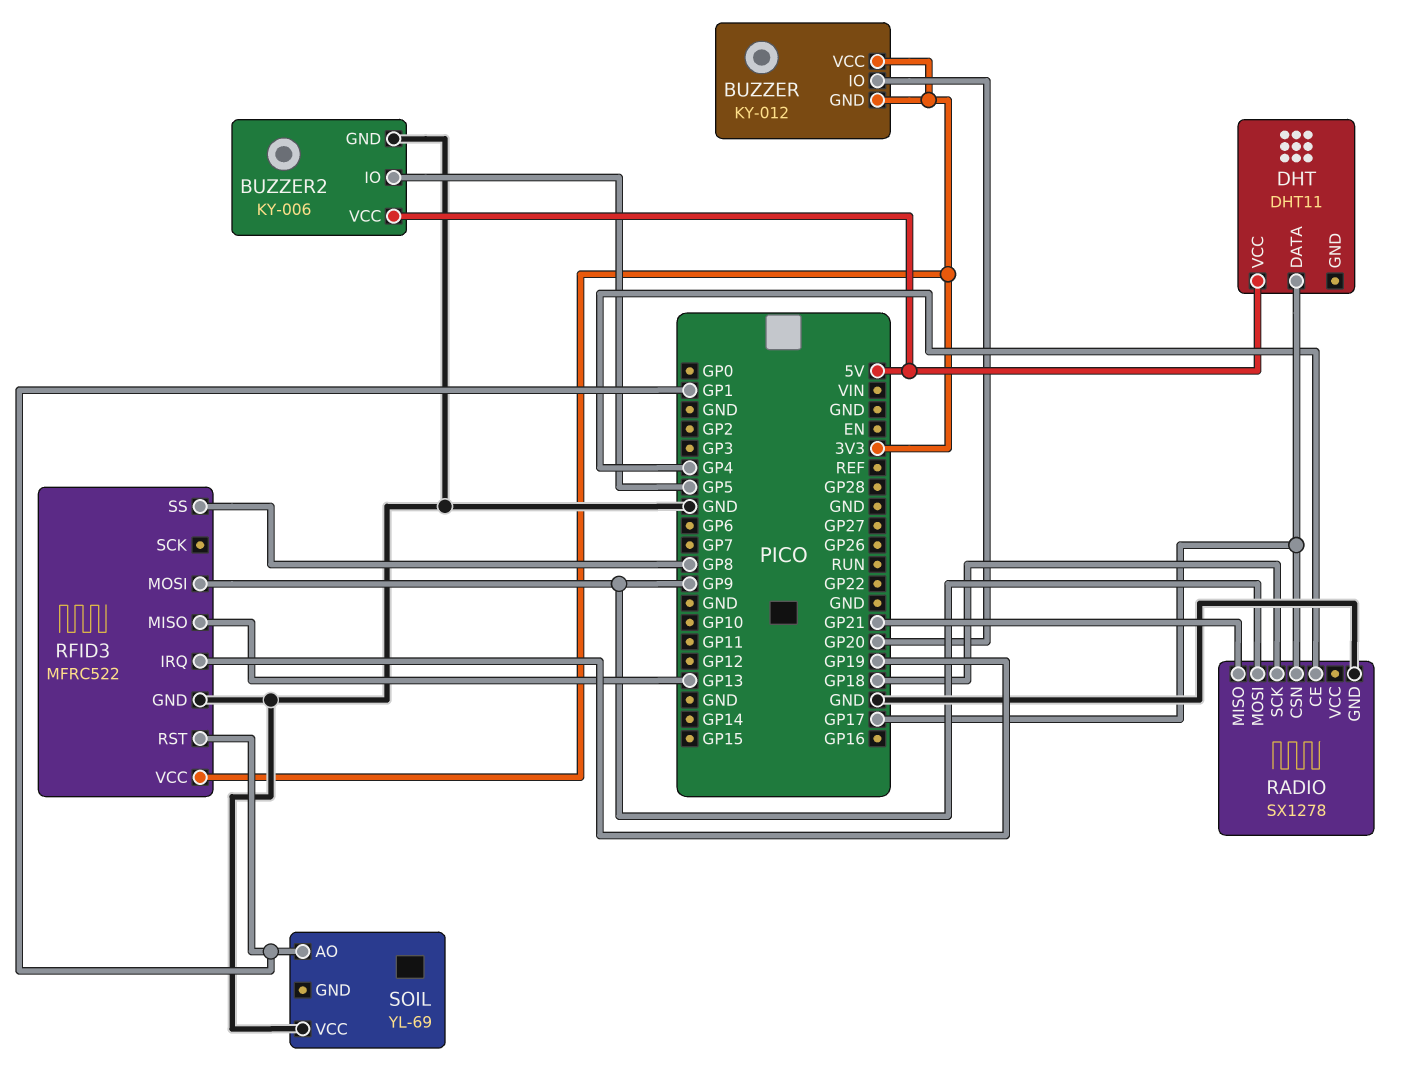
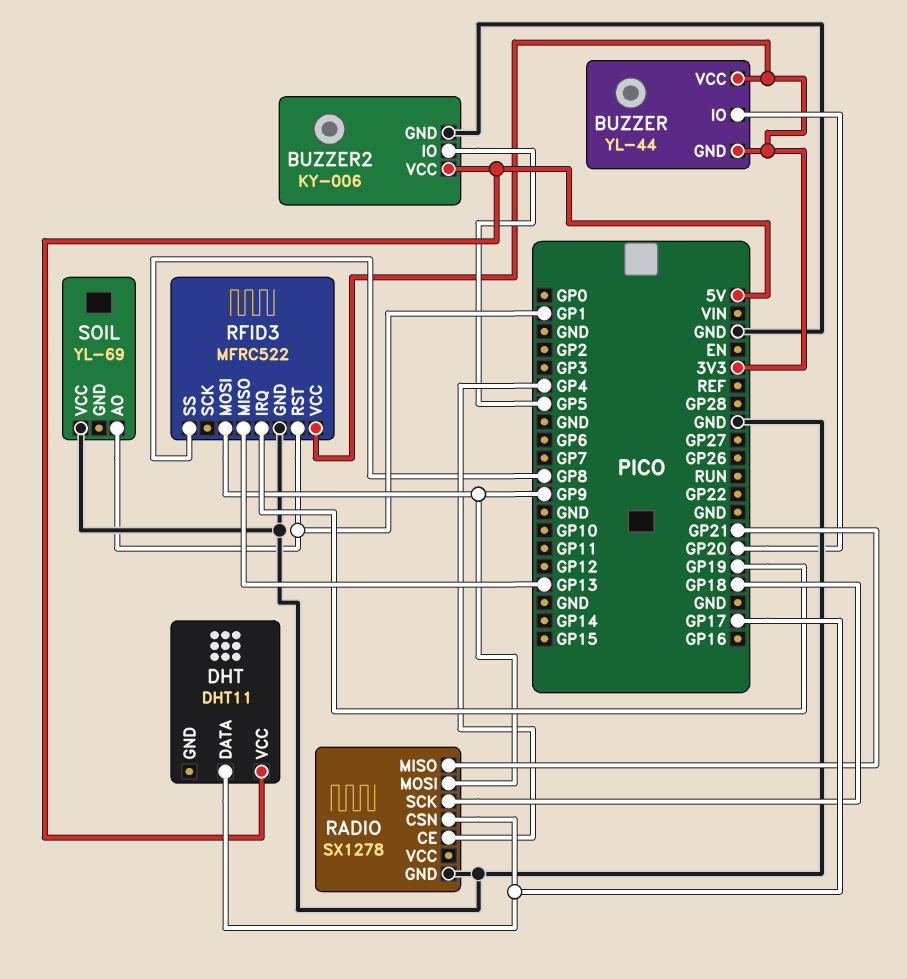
BUZZER: KY-012 -> YL-44

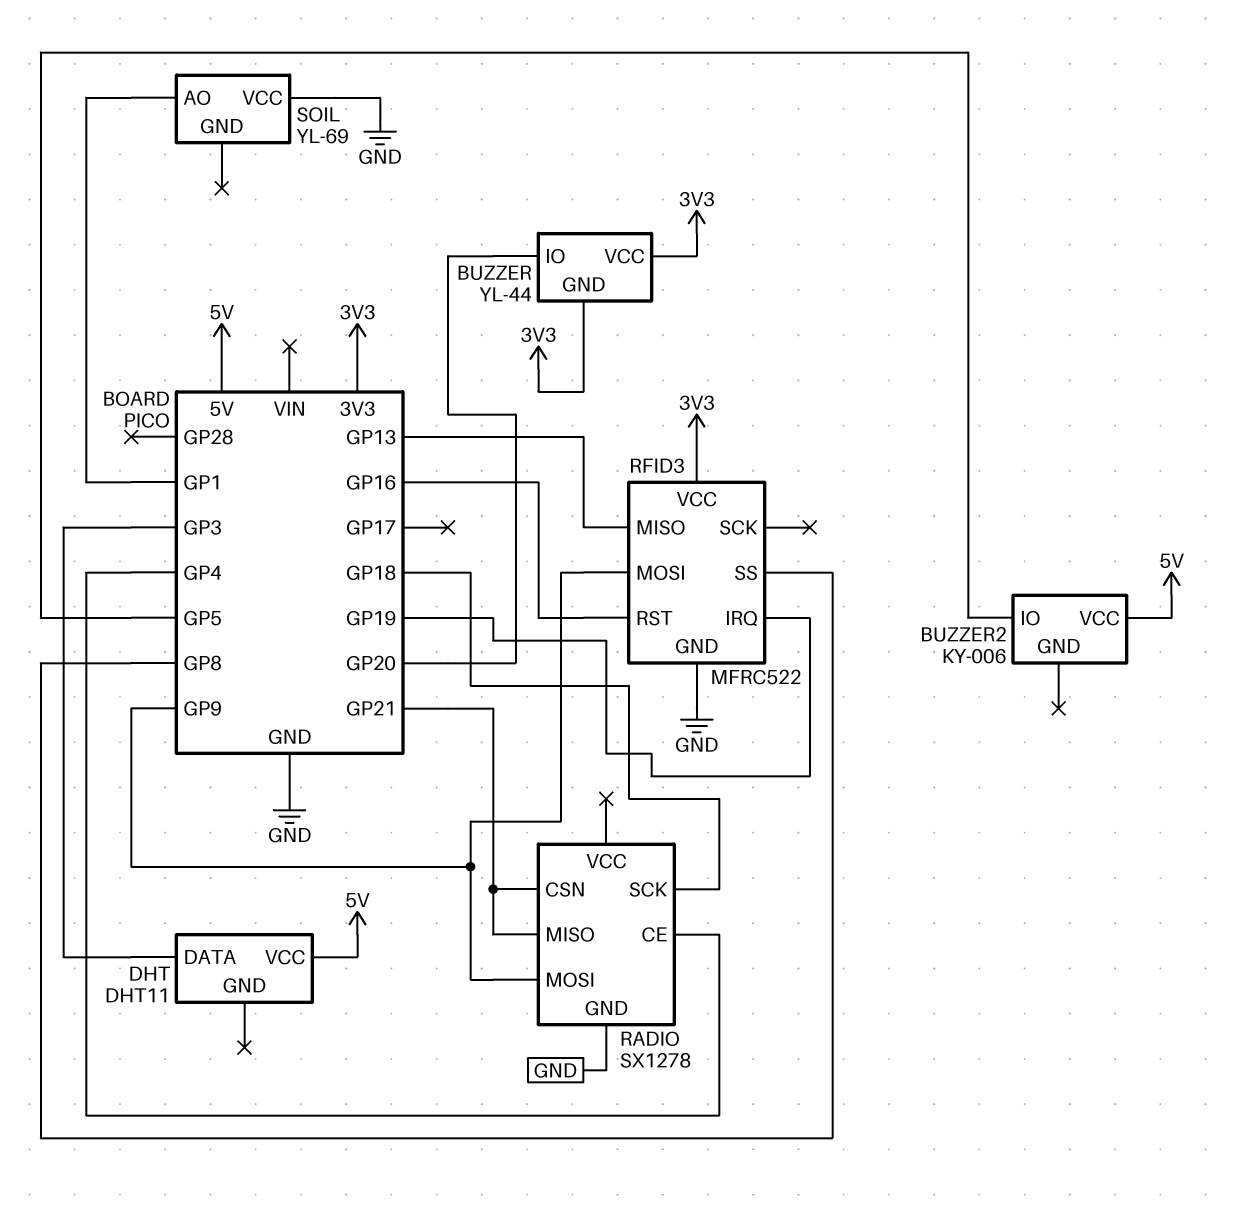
BUZZER2 pin GND: GND -> none
DHT pin DATA: GP17 -> GP3
RADIO pin CSN: GP17 -> GP21
RFID3 pin RST: GP1 -> GP16

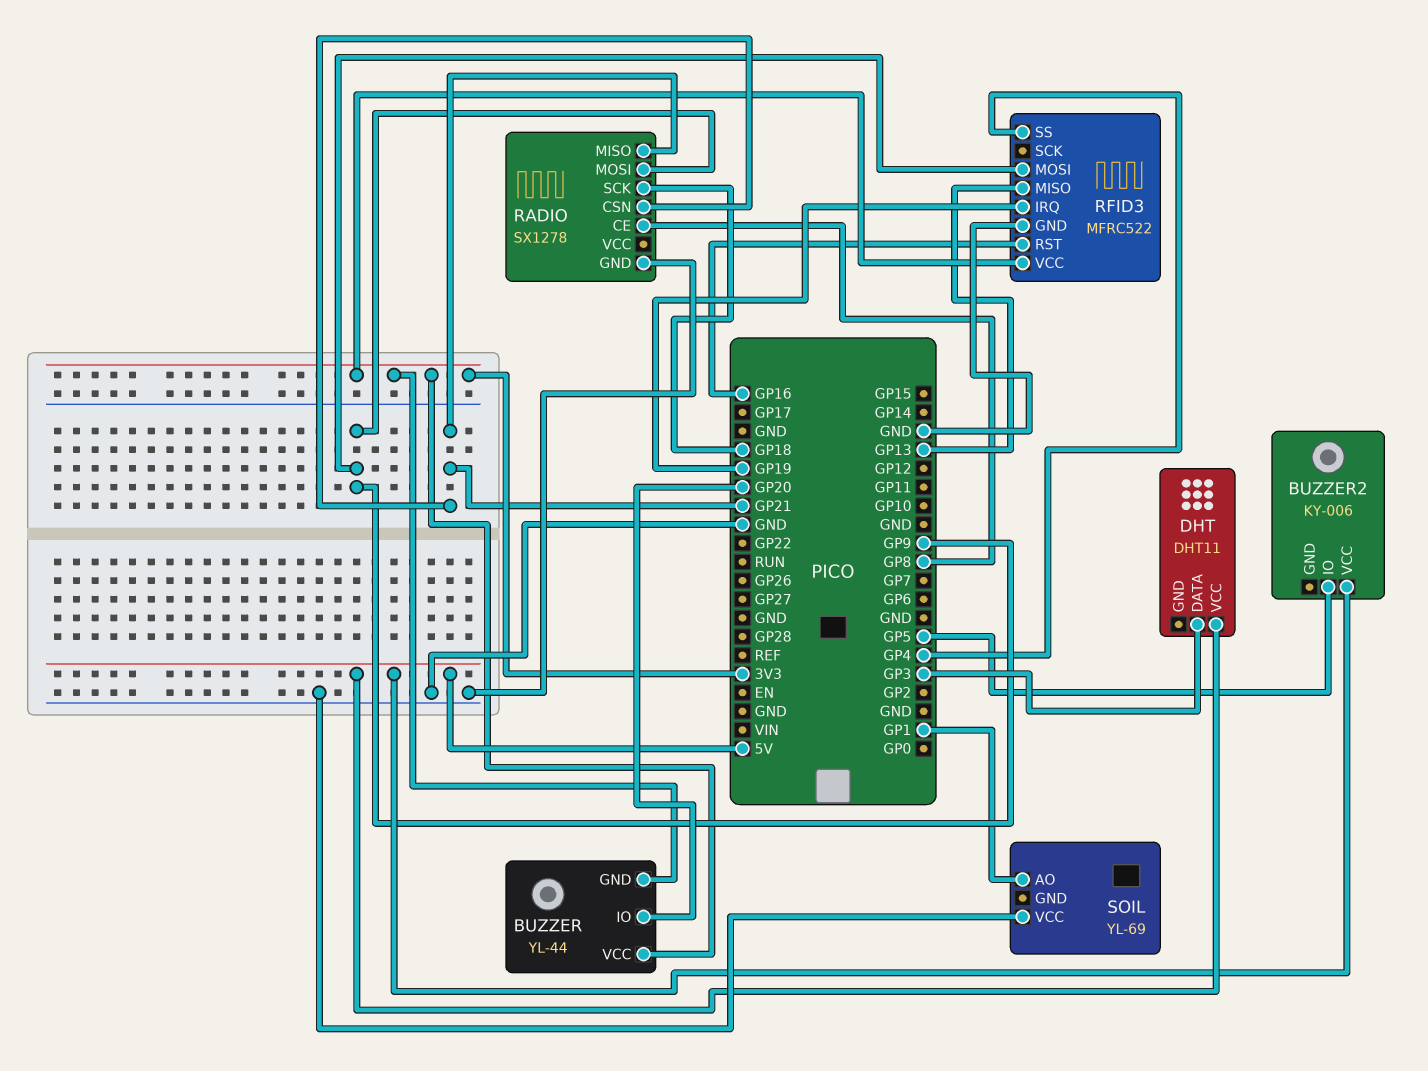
RADIO pin CE: GP4 -> GP8
RFID3 pin SS: GP8 -> GP4

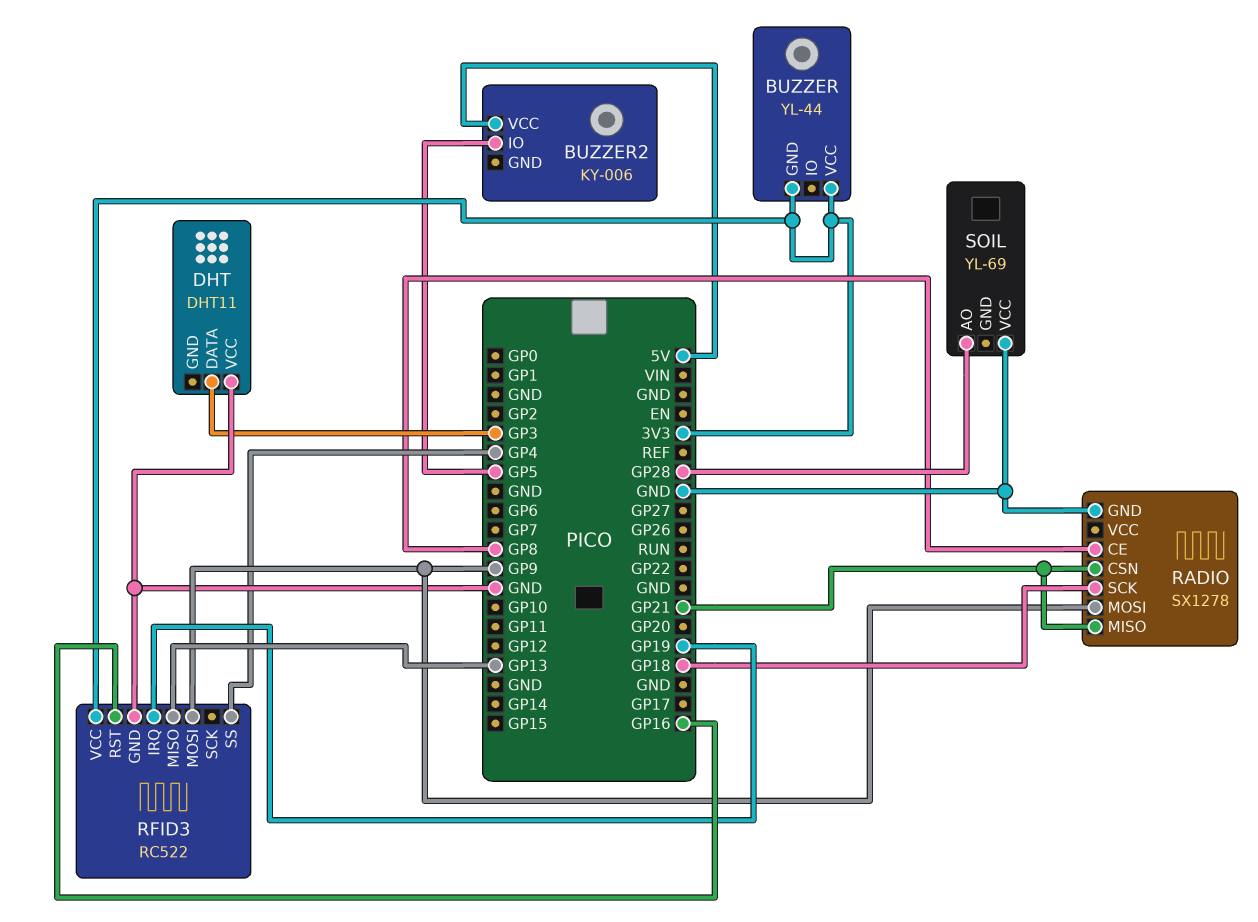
BUZZER pin IO: GP20 -> none
DHT pin VCC: 5V -> GND
RFID3: MFRC522 -> RC522
SOIL pin AO: GP1 -> GP28

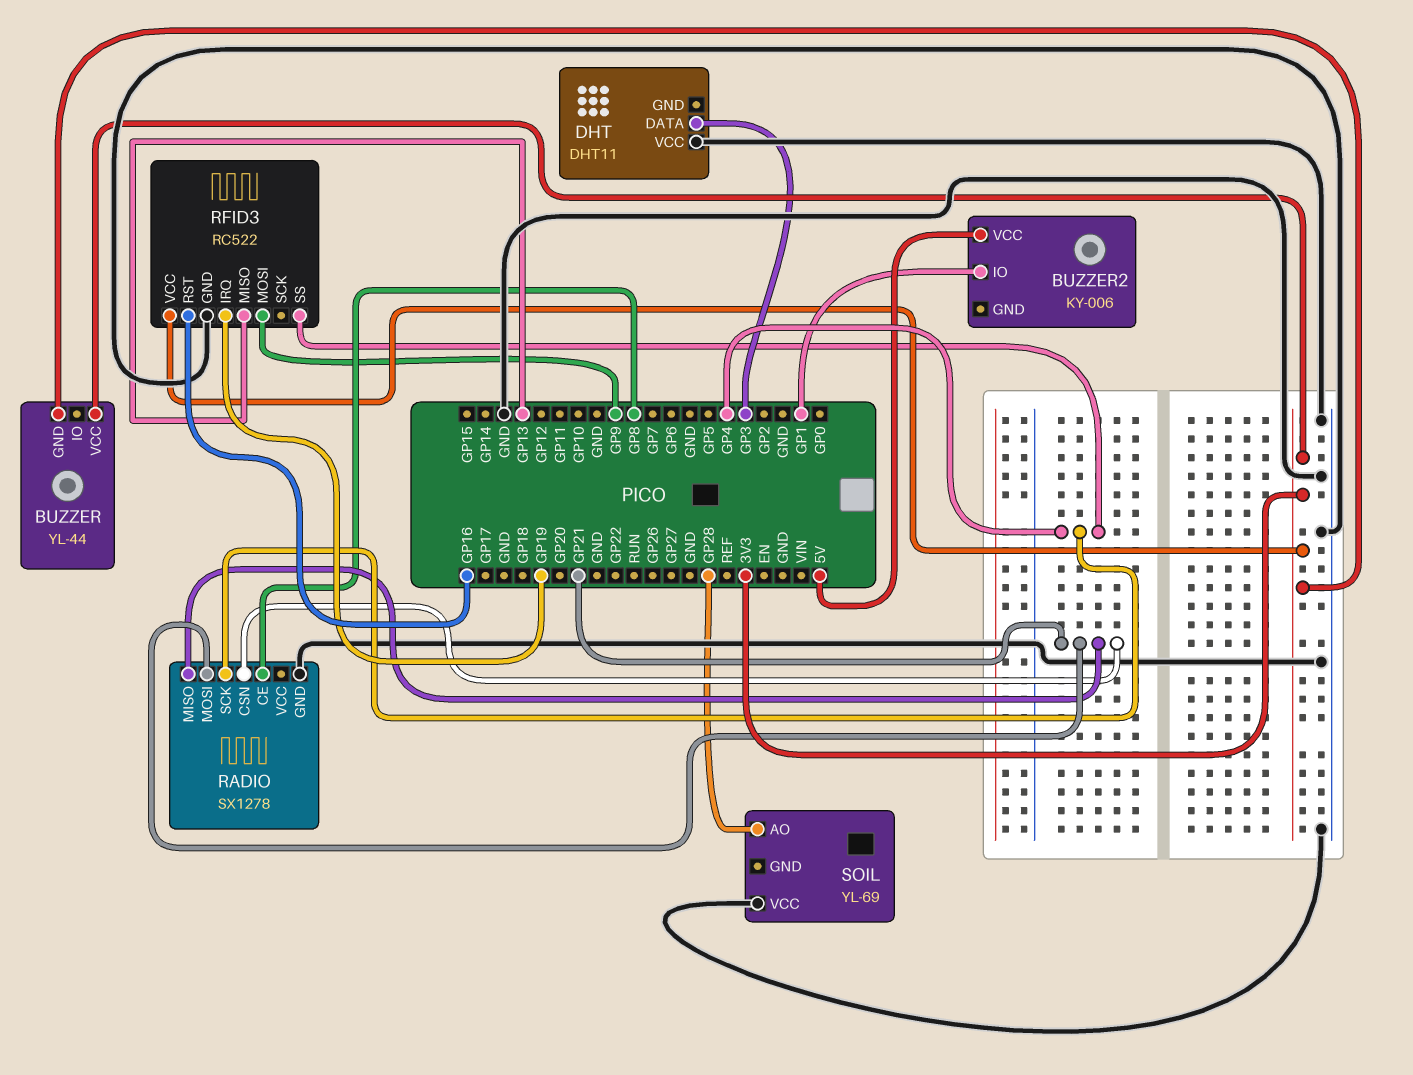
BUZZER2 pin IO: GP5 -> GP1
RADIO pin MOSI: GP9 -> GP21
RADIO pin SCK: GP18 -> GP4

